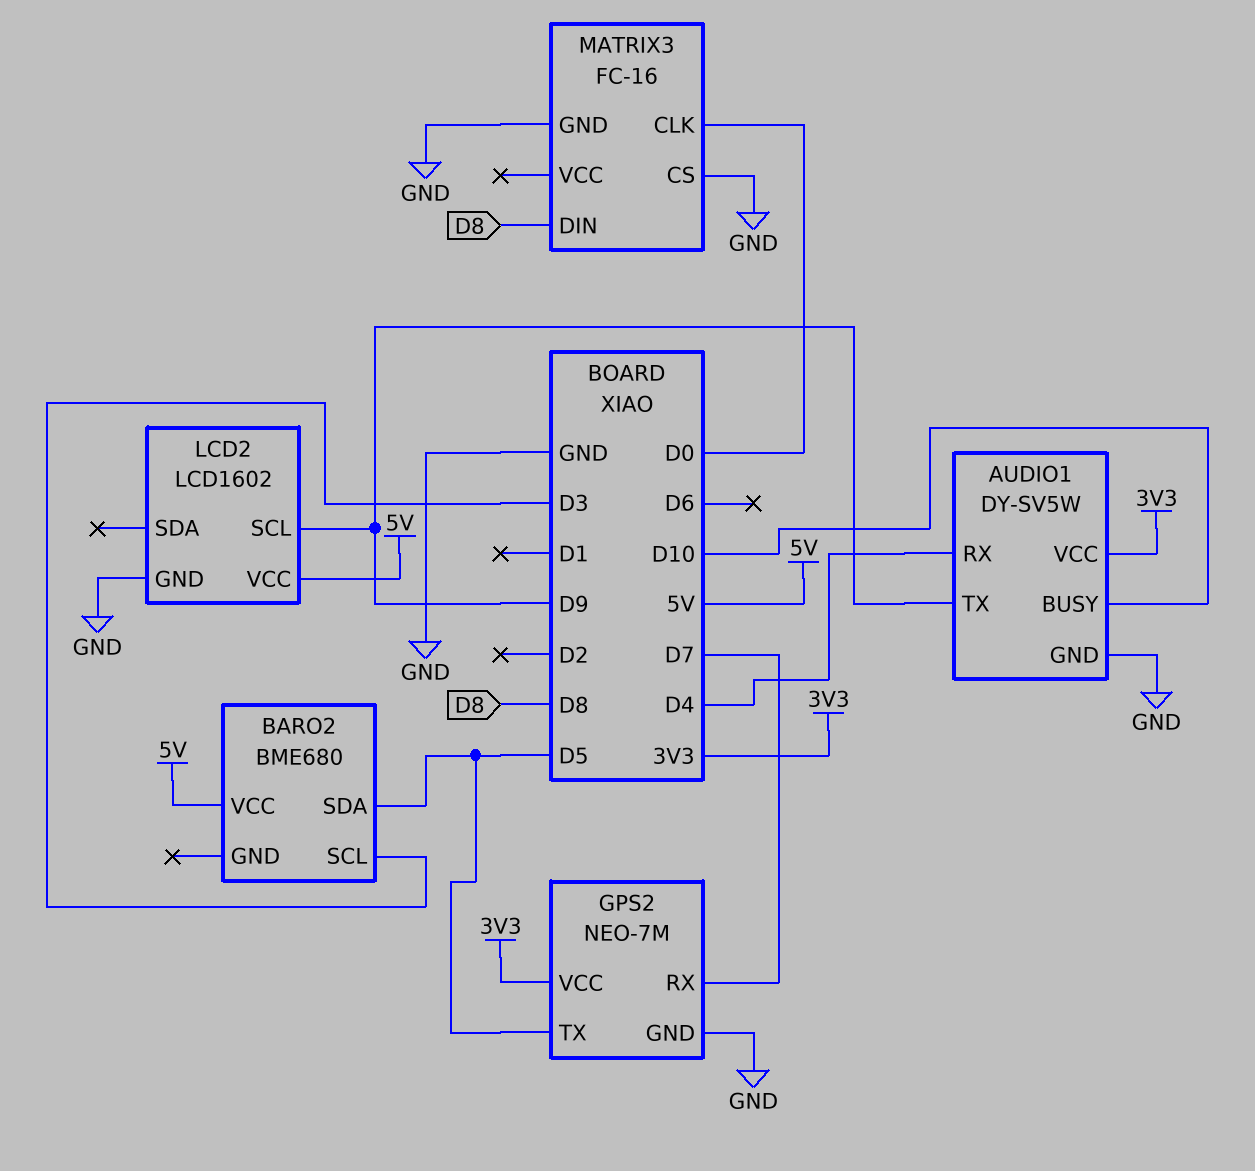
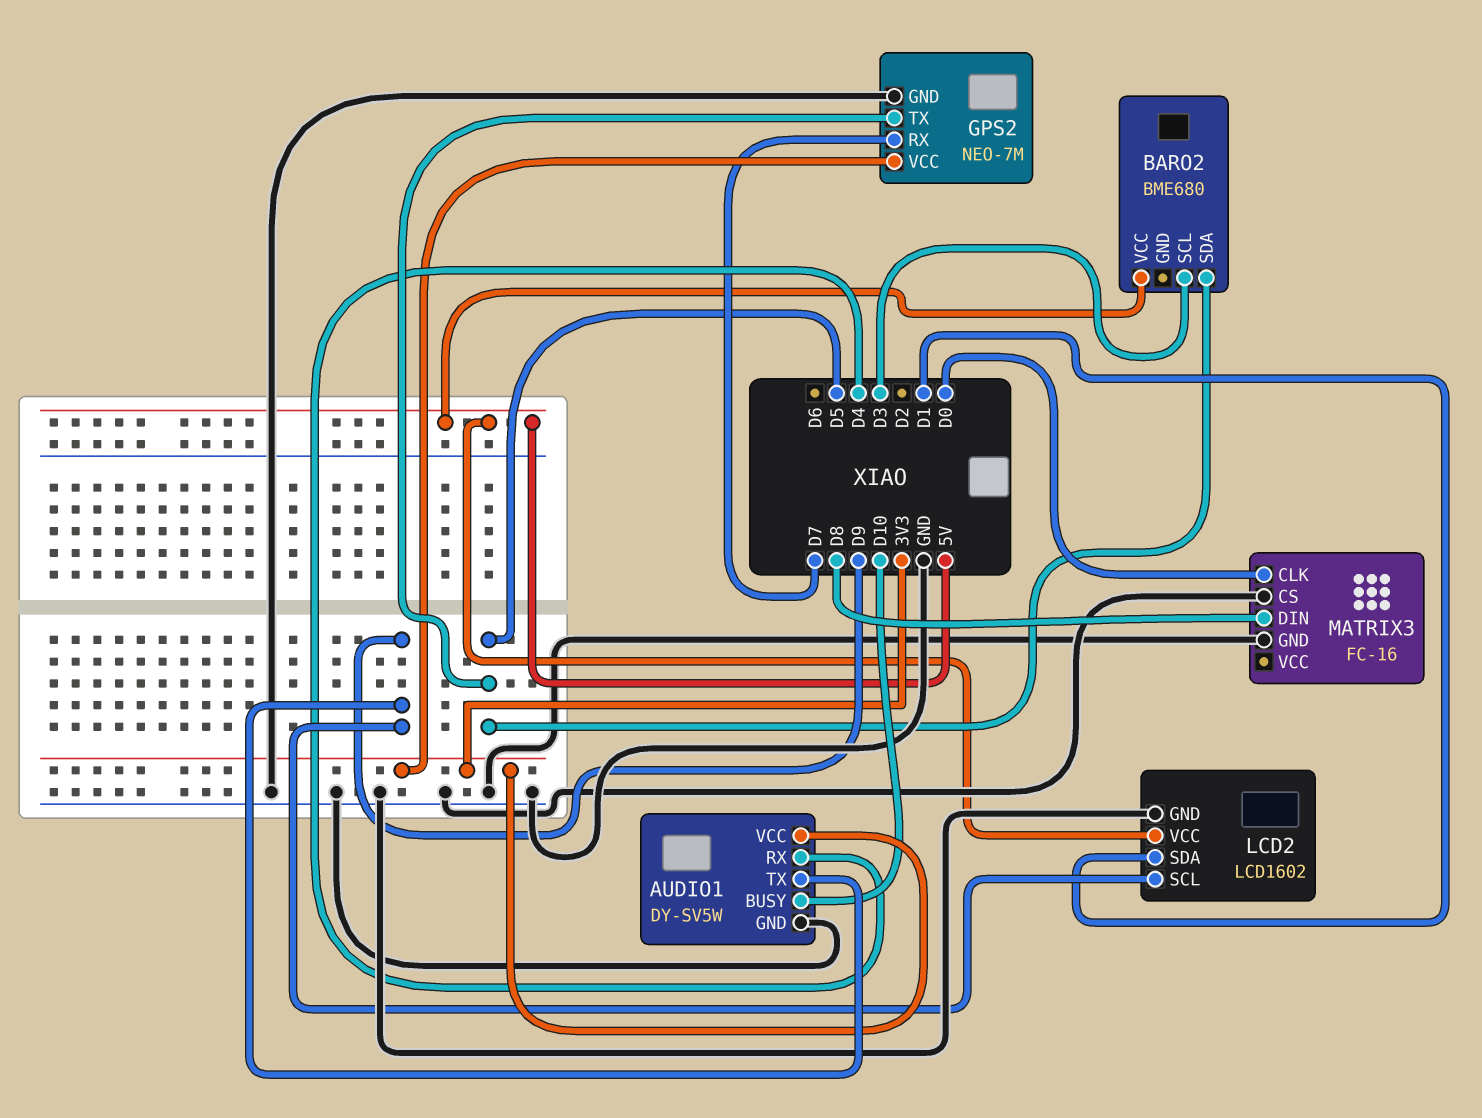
LCD2 pin SDA: none -> D1

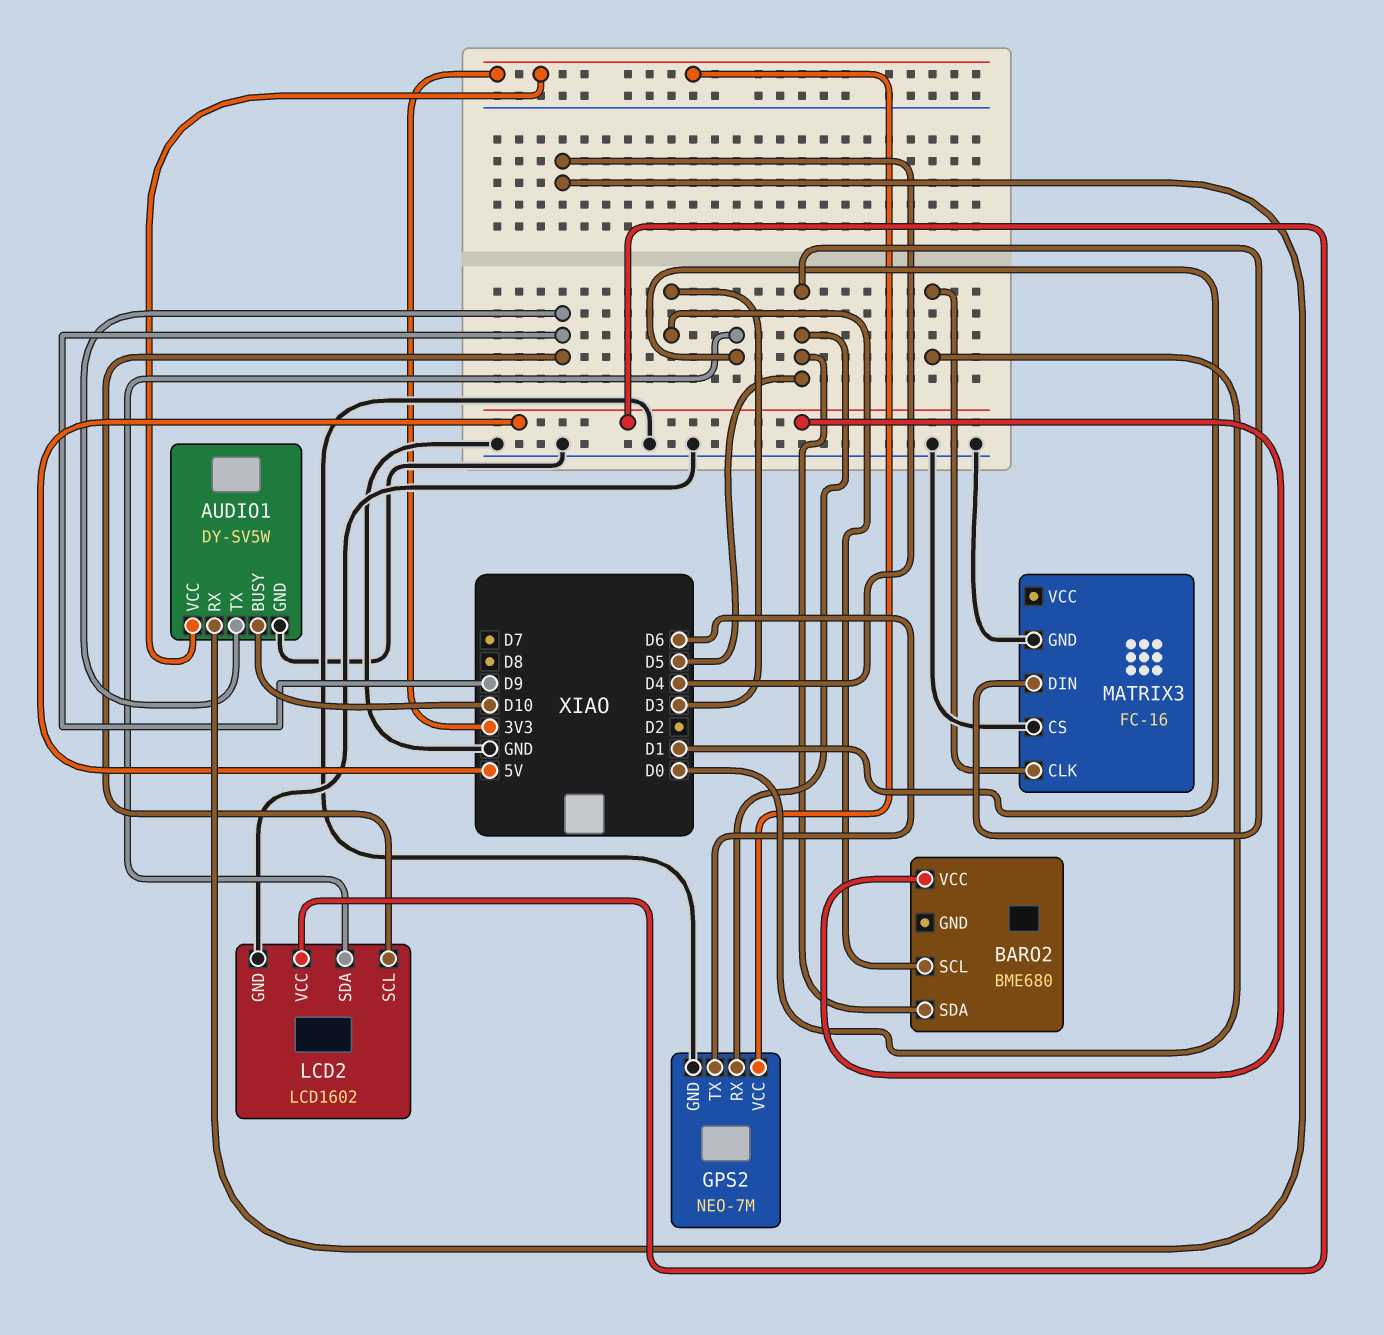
GPS2 pin RX: D7 -> D5
GPS2 pin TX: D5 -> D6
MATRIX3 pin DIN: D8 -> D5

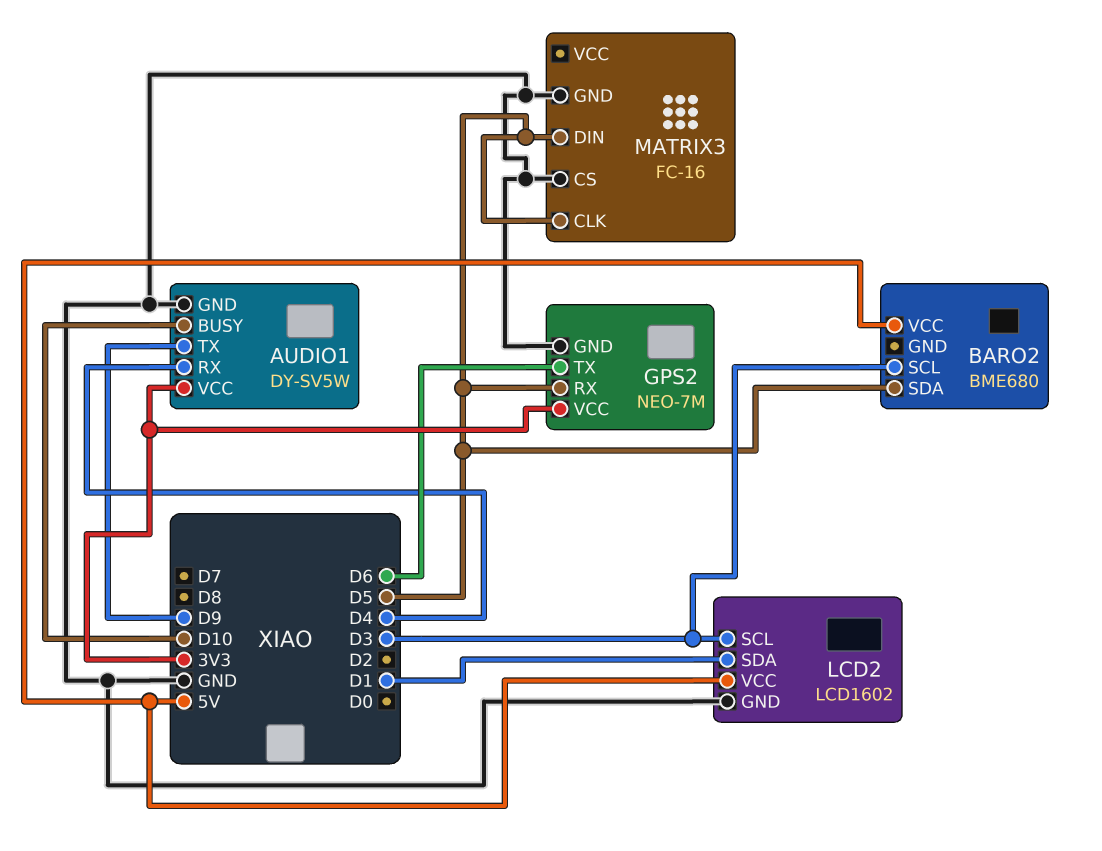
LCD2 pin SCL: D9 -> D3
MATRIX3 pin CLK: D0 -> D5

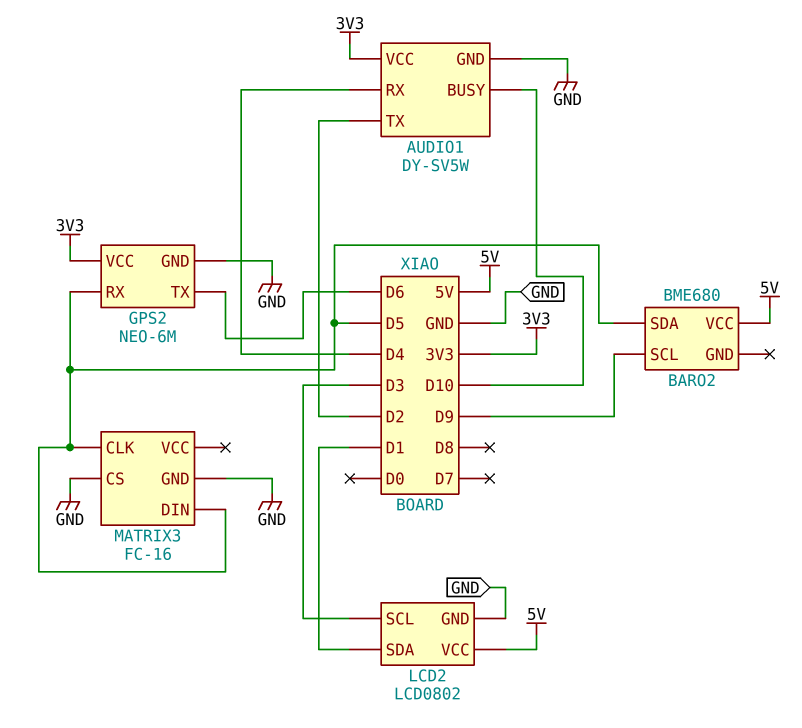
AUDIO1 pin TX: D9 -> D2
BARO2 pin SCL: D3 -> D9
GPS2: NEO-7M -> NEO-6M
LCD2: LCD1602 -> LCD0802

